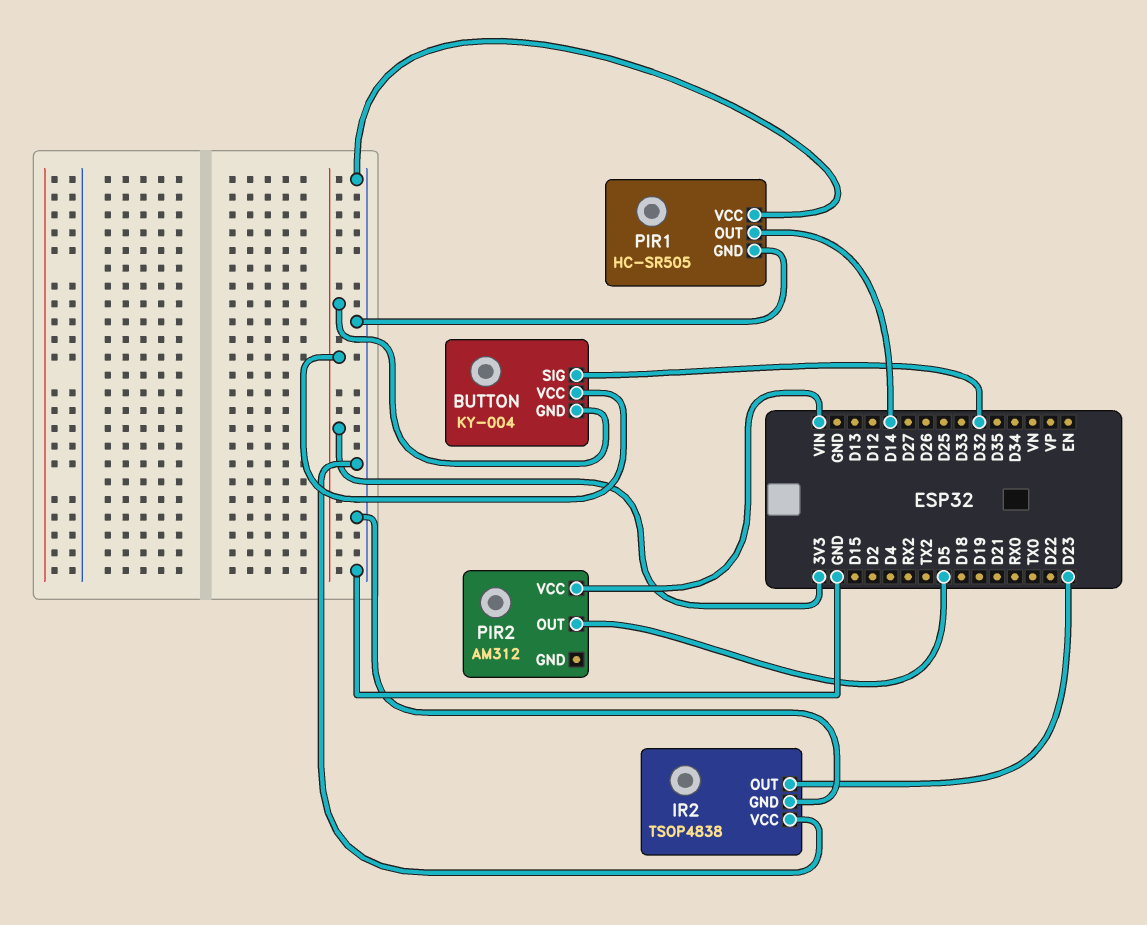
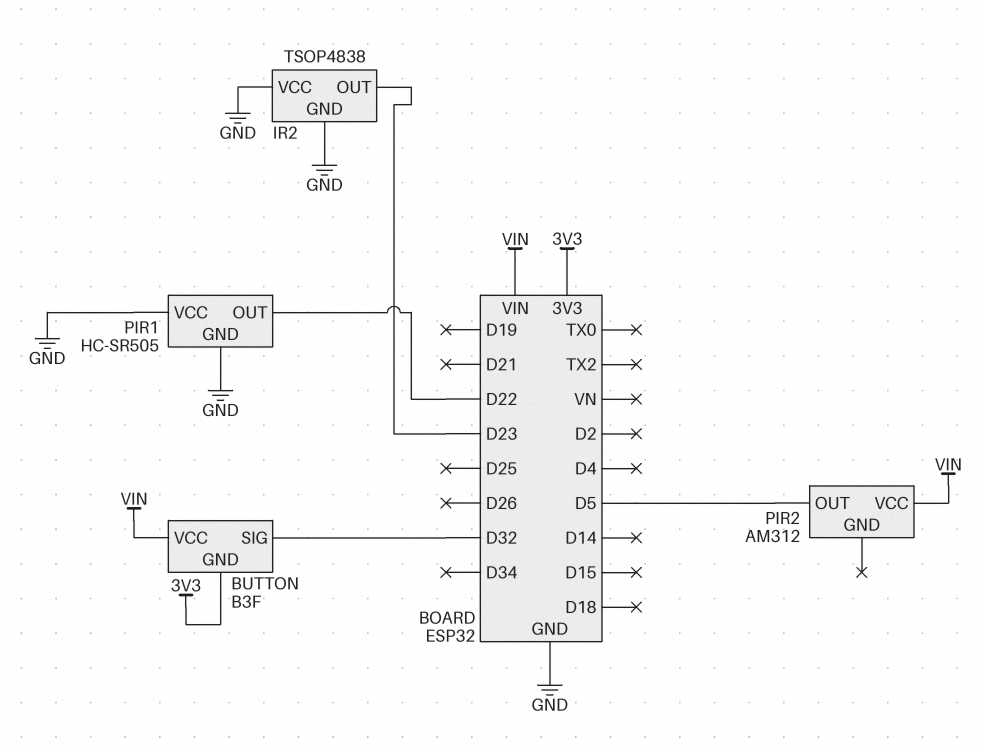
BUTTON: KY-004 -> B3F
BUTTON pin VCC: 3V3 -> VIN
PIR1 pin OUT: D14 -> D22

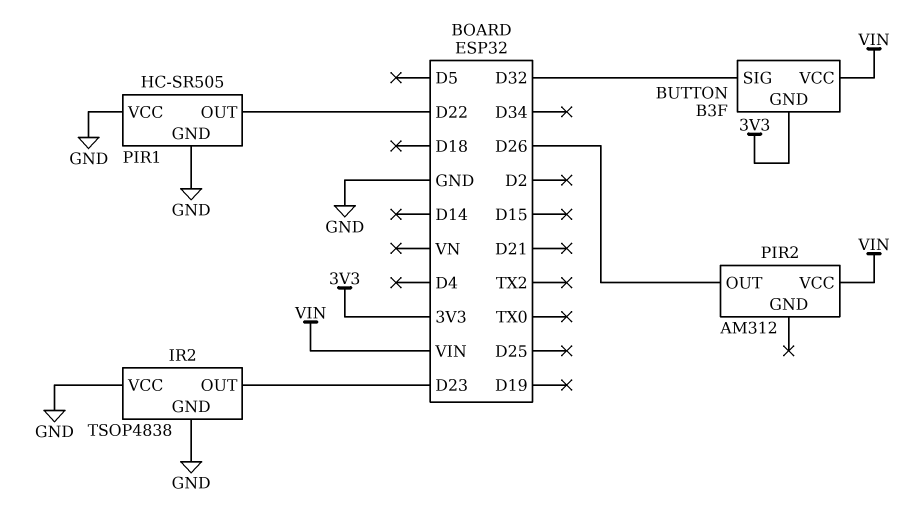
PIR2 pin OUT: D5 -> D26

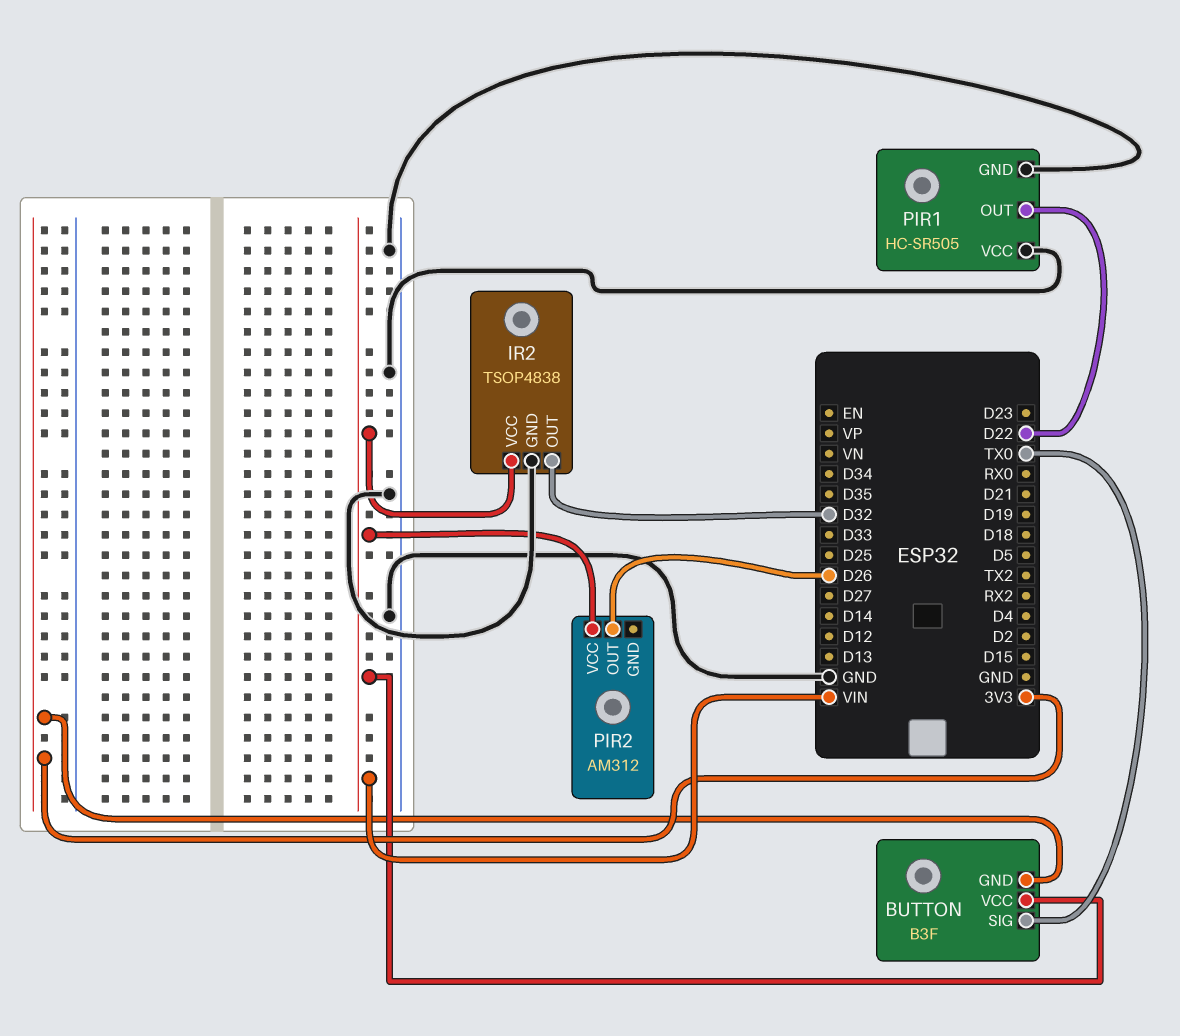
BUTTON pin SIG: D32 -> TX0
IR2 pin OUT: D23 -> D32
IR2 pin VCC: GND -> VIN

